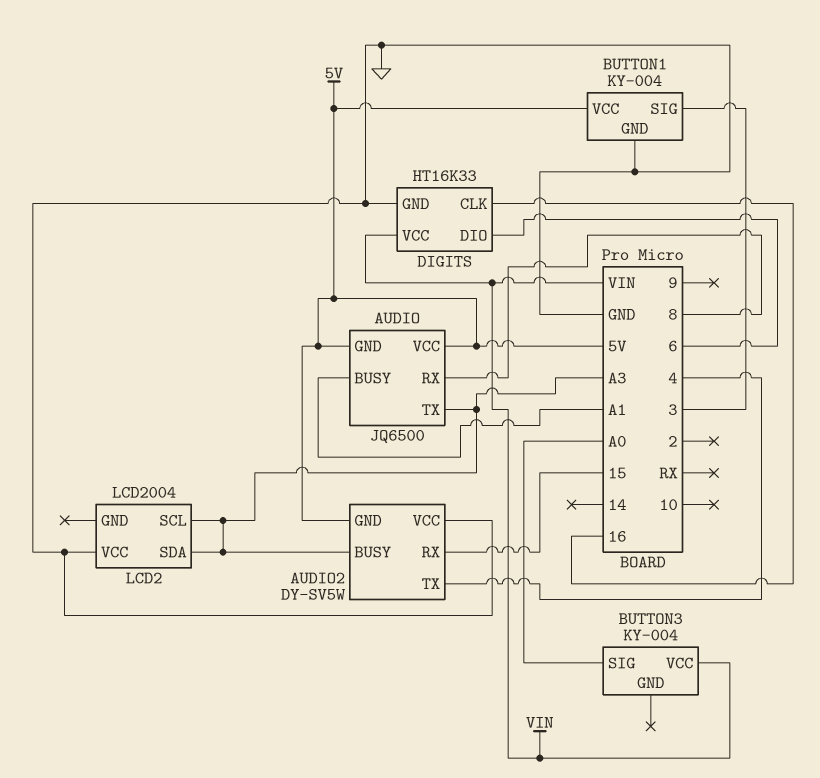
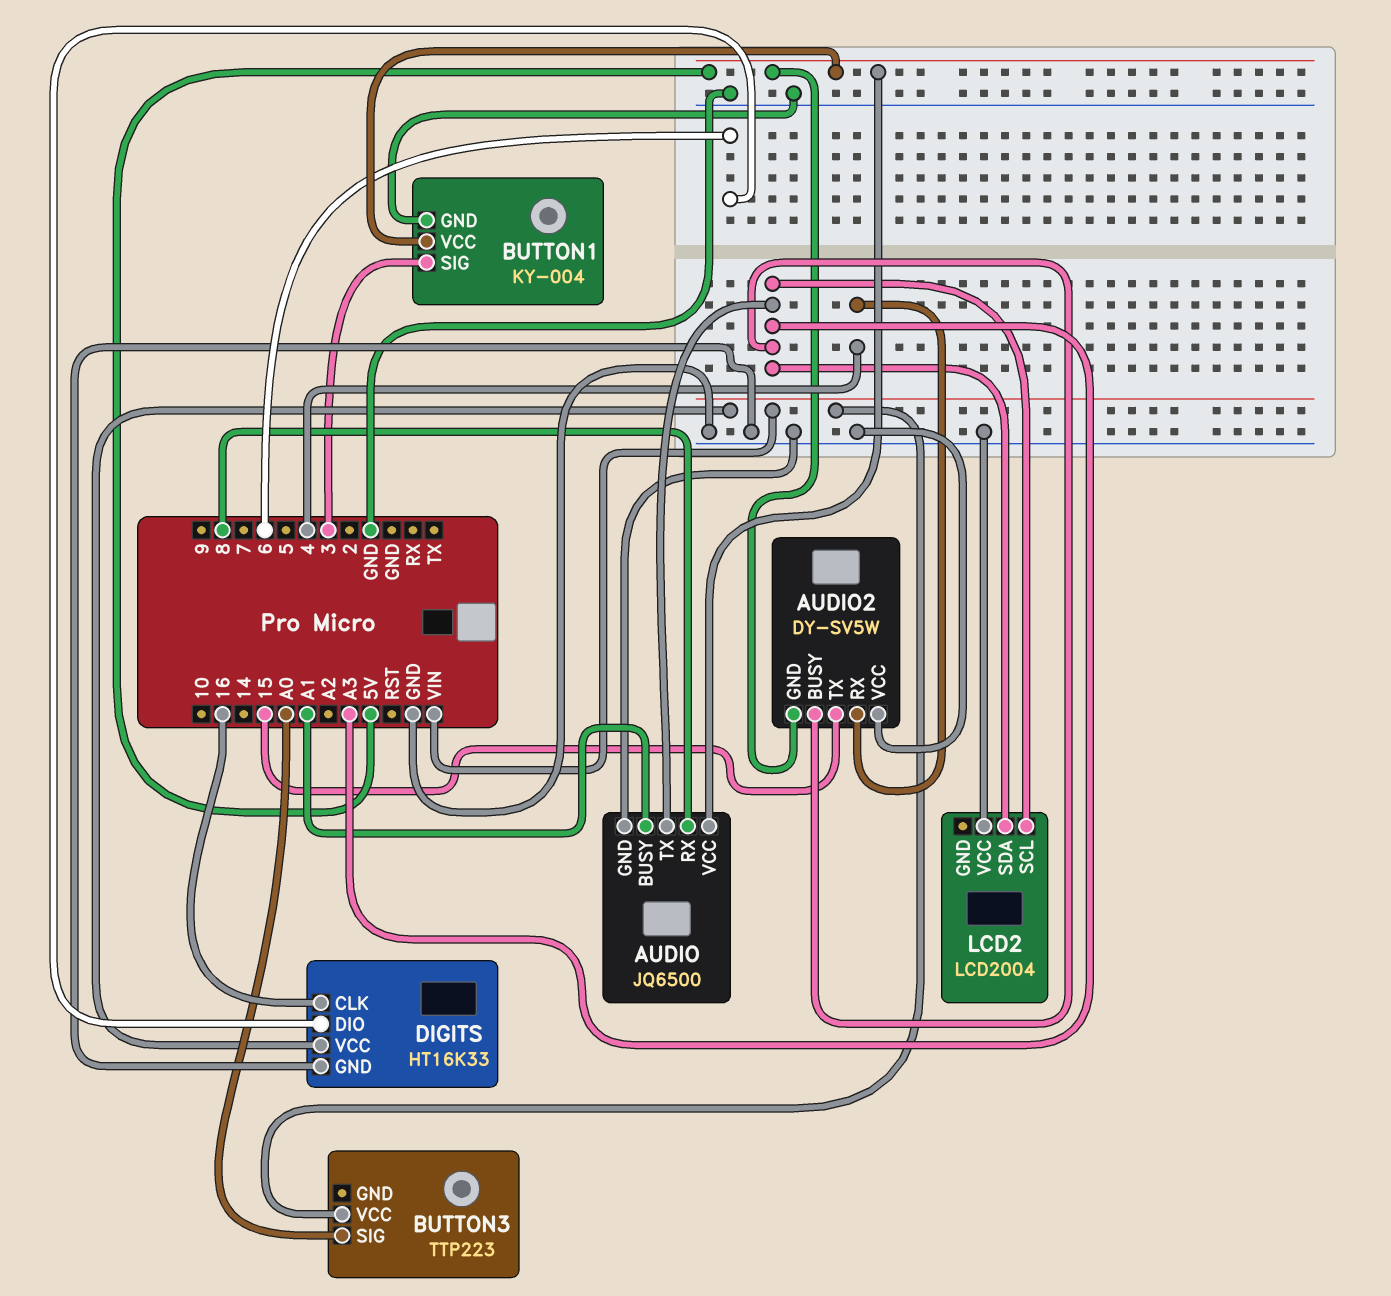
AUDIO pin GND: 5V -> GND
AUDIO2 pin RX: 15 -> 4
AUDIO2 pin TX: 4 -> 15
BUTTON3: KY-004 -> TTP223

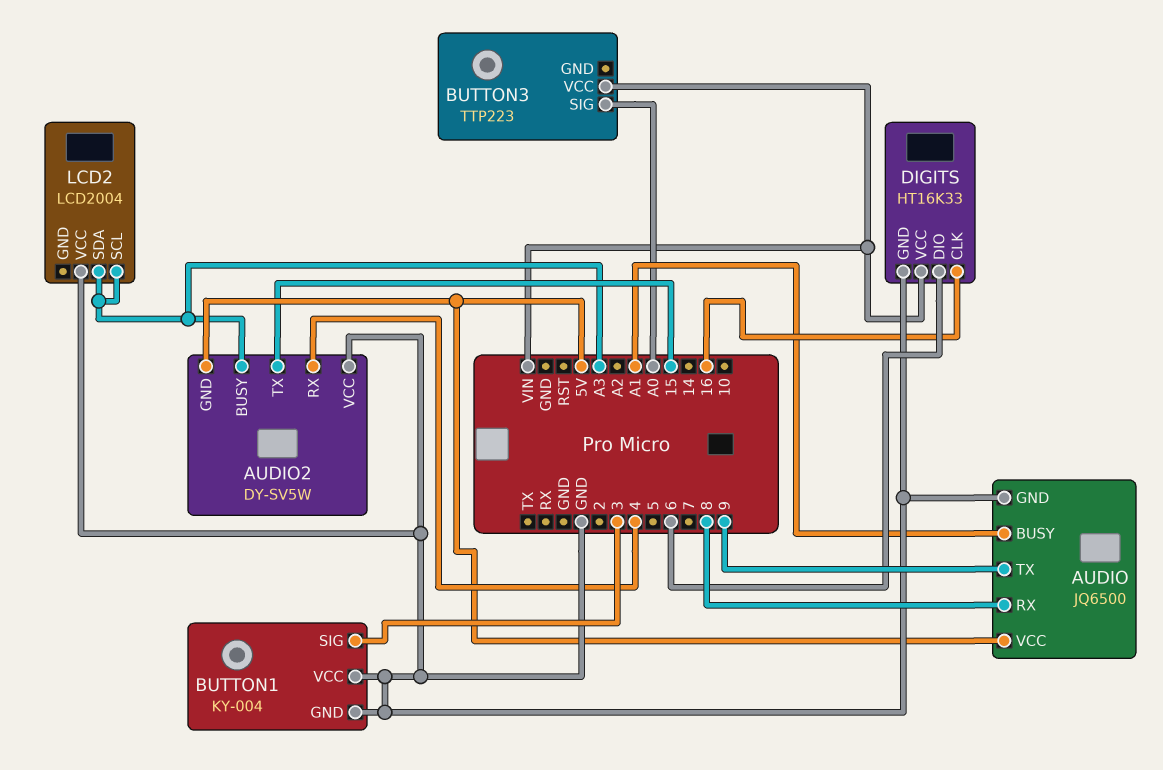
AUDIO pin TX: A3 -> 9
BUTTON1 pin VCC: 5V -> GND

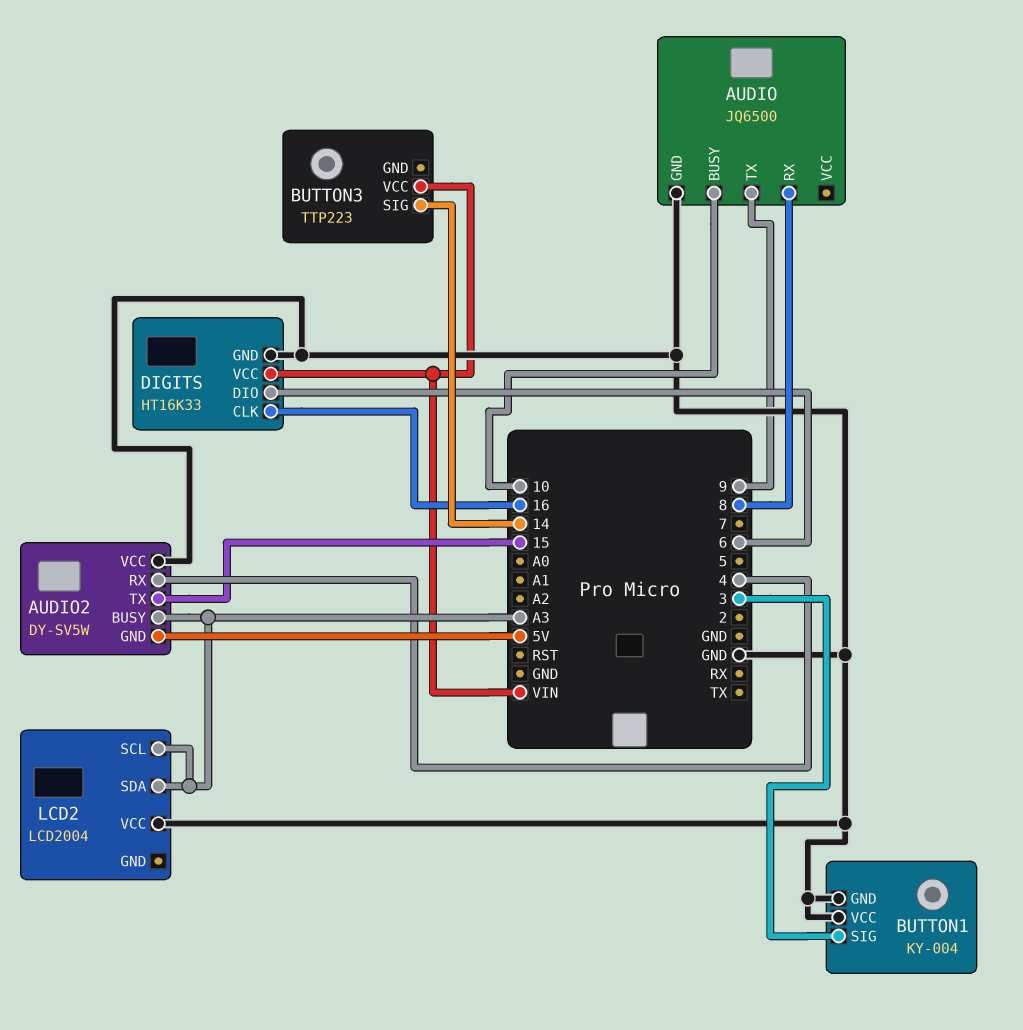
AUDIO pin BUSY: A1 -> 10
AUDIO pin VCC: 5V -> none
BUTTON3 pin SIG: A0 -> 14

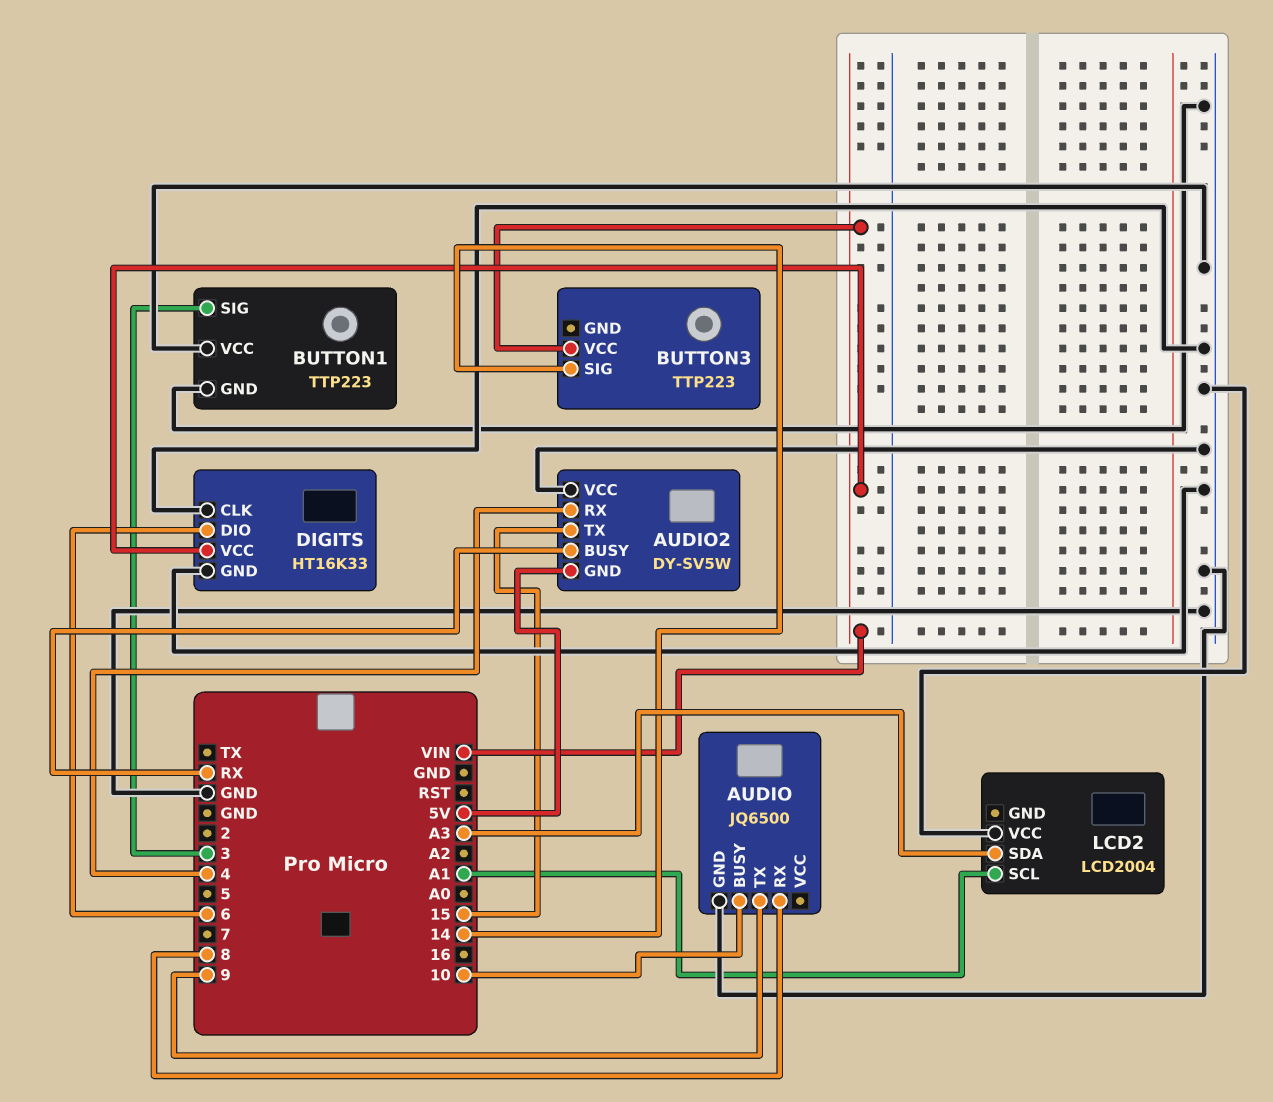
AUDIO2 pin BUSY: A3 -> RX
BUTTON1: KY-004 -> TTP223
DIGITS pin CLK: 16 -> GND
LCD2 pin SCL: A3 -> A1

